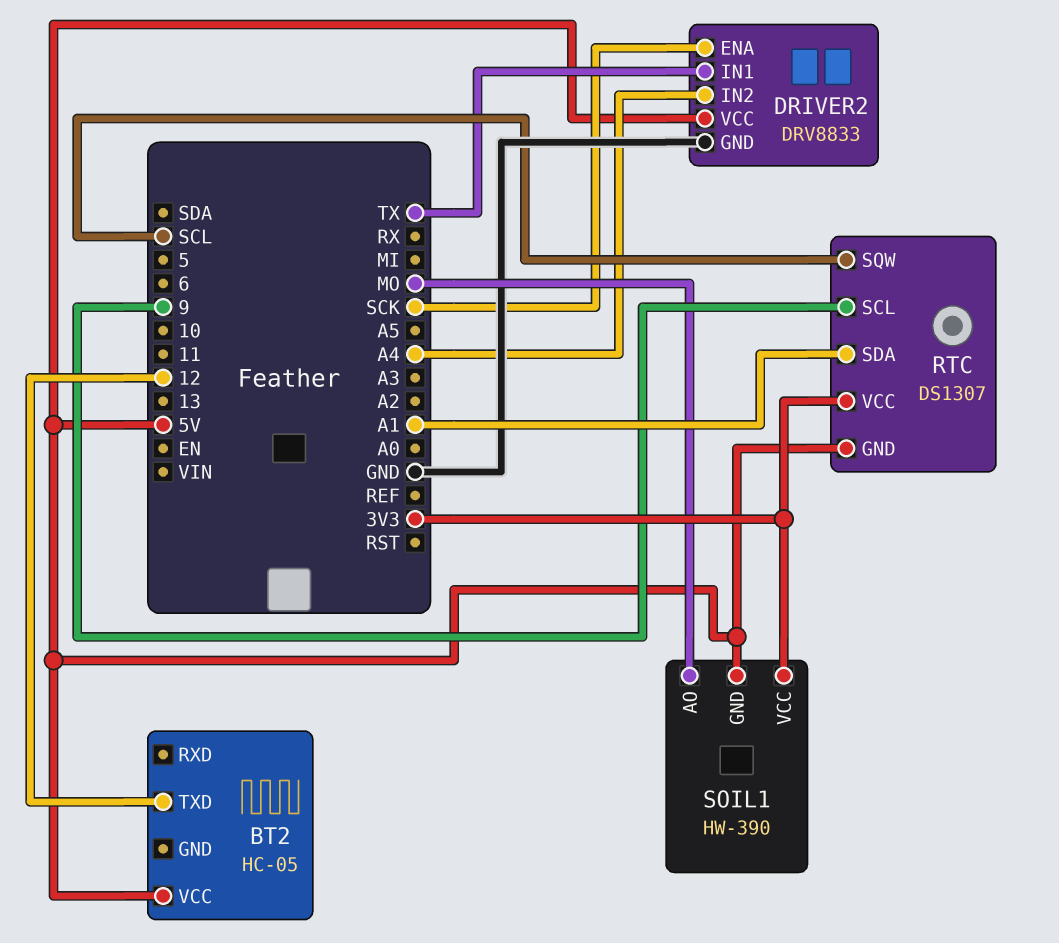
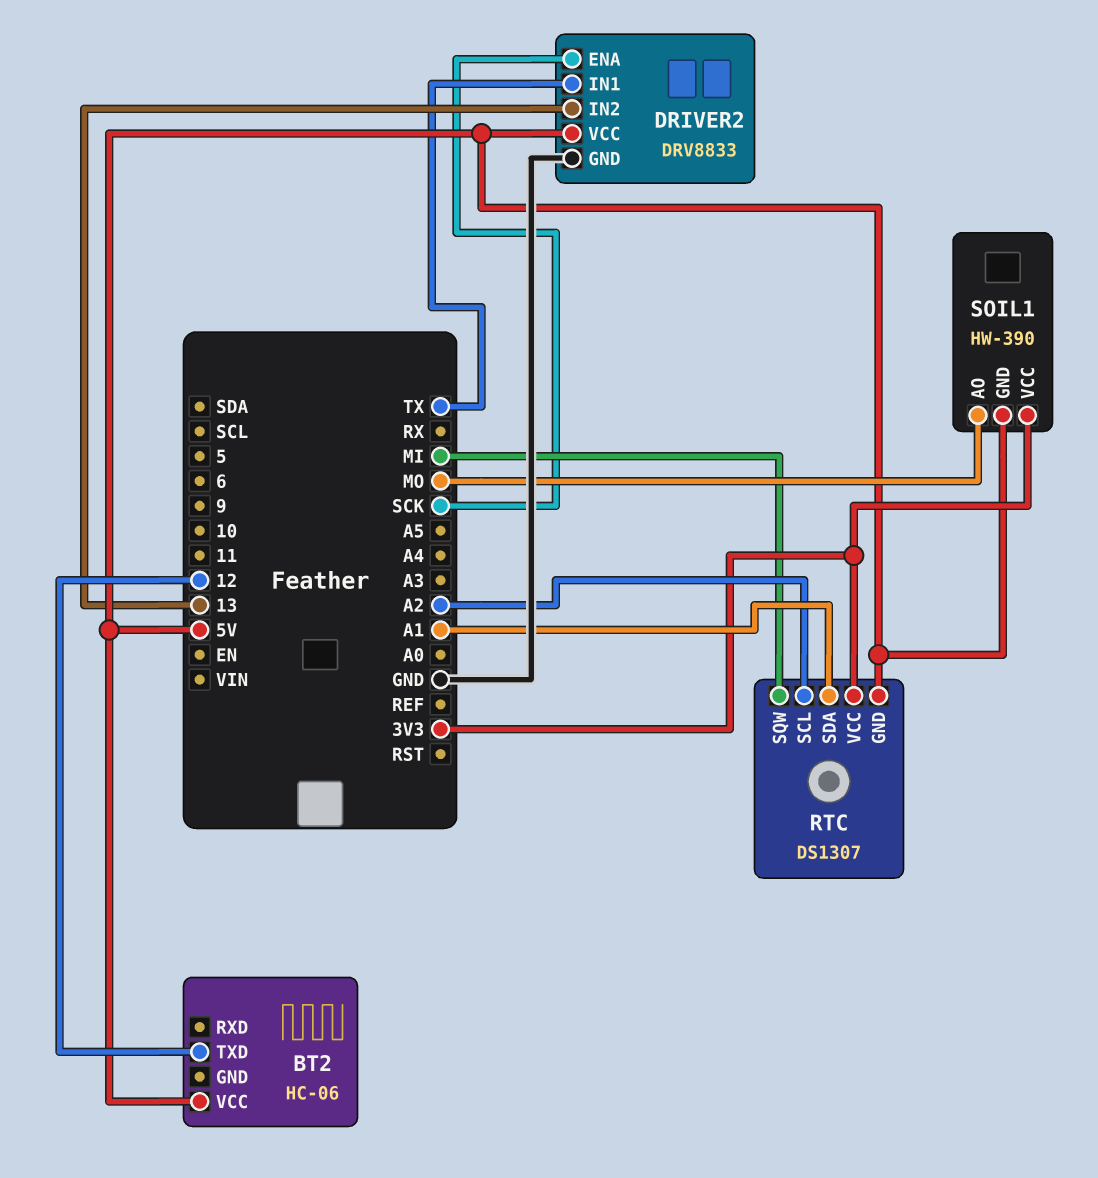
BT2: HC-05 -> HC-06
DRIVER2 pin IN2: A4 -> 13
RTC pin SCL: 9 -> A2
RTC pin SQW: SCL -> MI

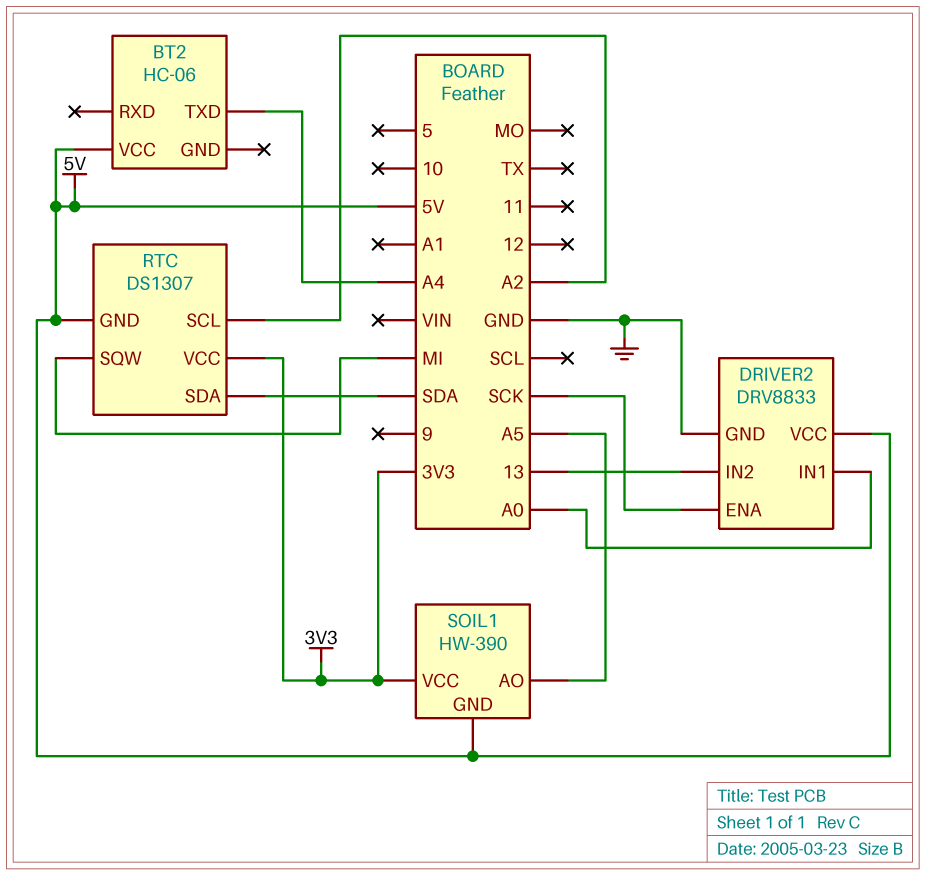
BT2 pin TXD: 12 -> A4
DRIVER2 pin IN1: TX -> A0
RTC pin SDA: A1 -> SDA
SOIL1 pin AO: MO -> A5

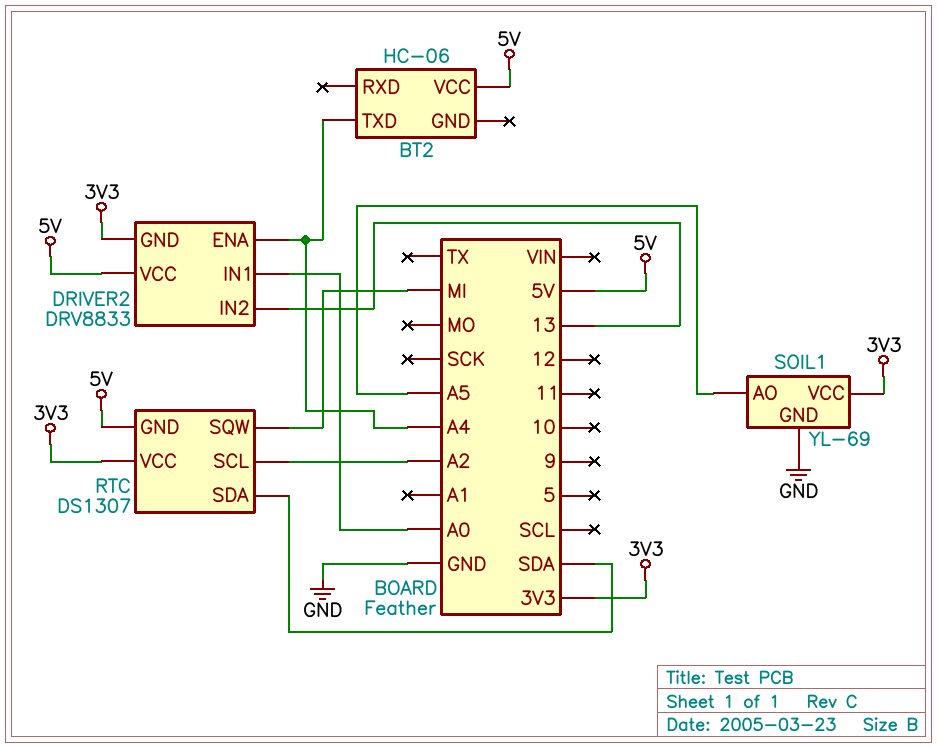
DRIVER2 pin ENA: SCK -> A4
DRIVER2 pin GND: GND -> 3V3
SOIL1: HW-390 -> YL-69
SOIL1 pin GND: 5V -> GND

